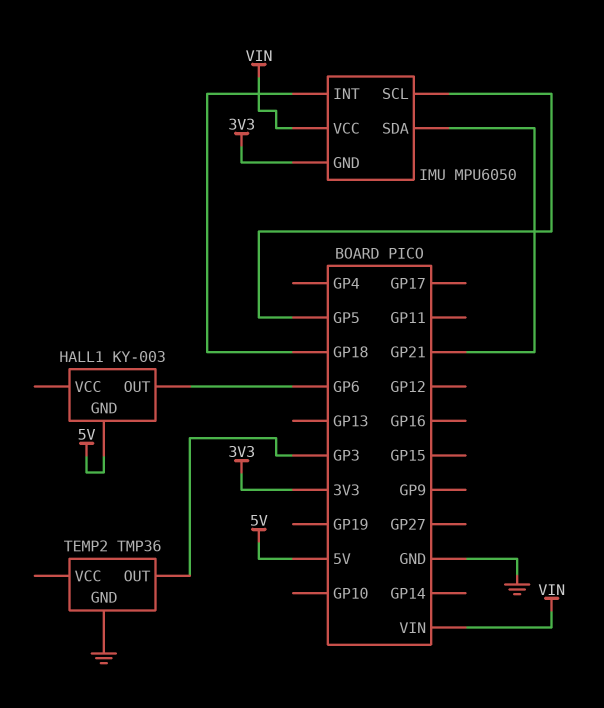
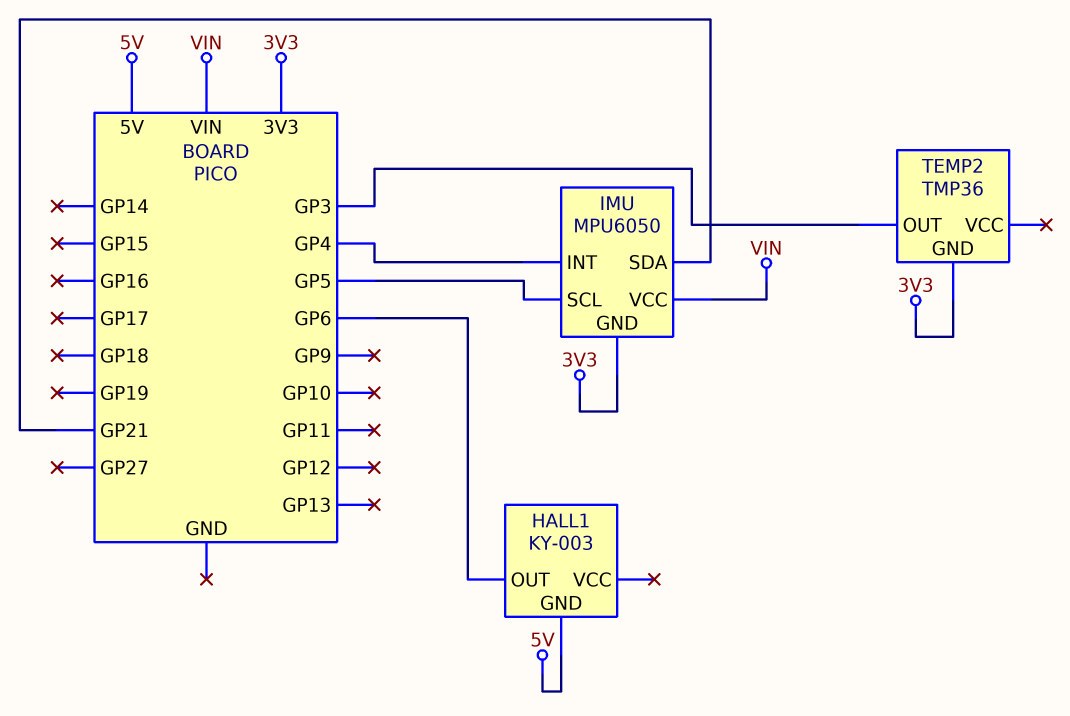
IMU pin INT: GP18 -> GP4
TEMP2 pin GND: GND -> 3V3

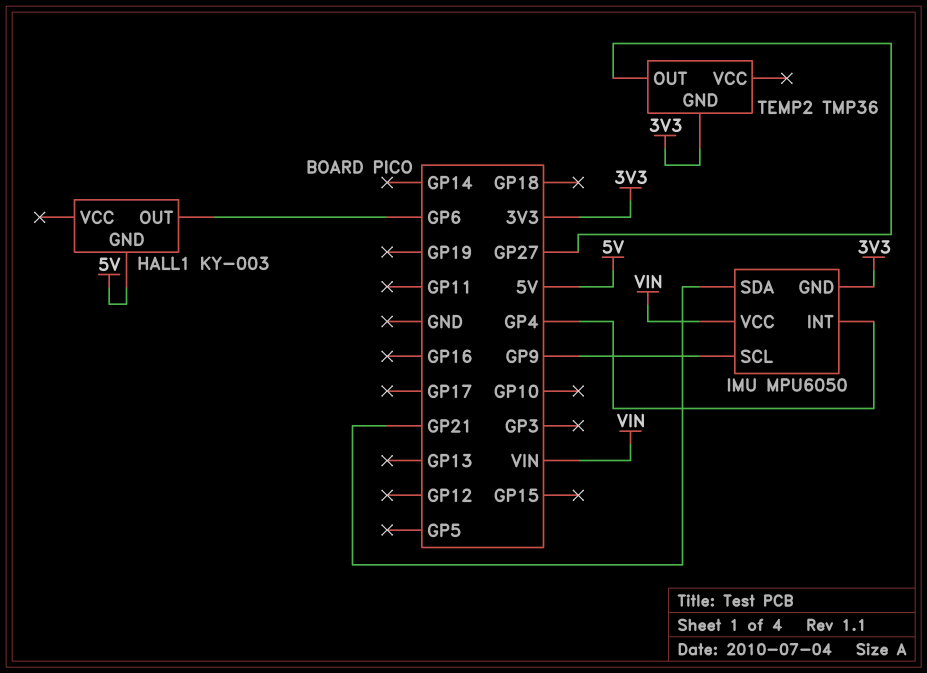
IMU pin SCL: GP5 -> GP9
TEMP2 pin OUT: GP3 -> GP27

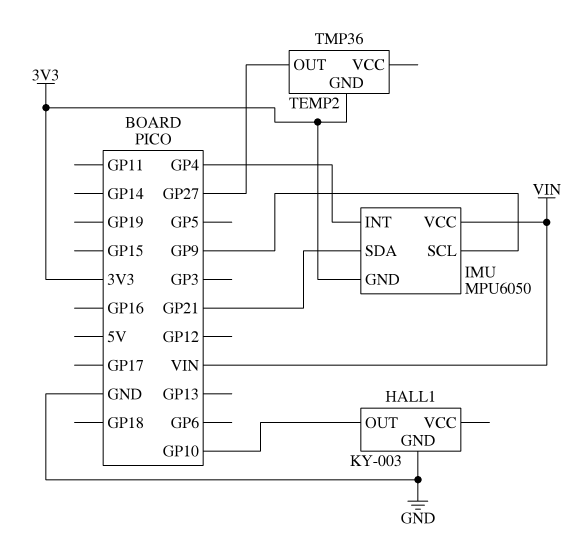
HALL1 pin GND: 5V -> GND
HALL1 pin OUT: GP6 -> GP10

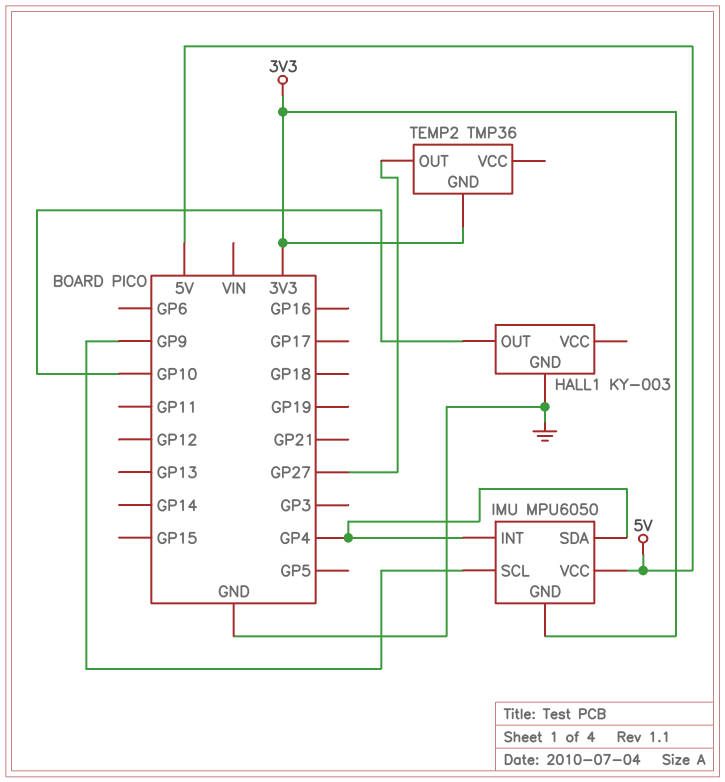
IMU pin SDA: GP21 -> GP4
IMU pin VCC: VIN -> 5V

